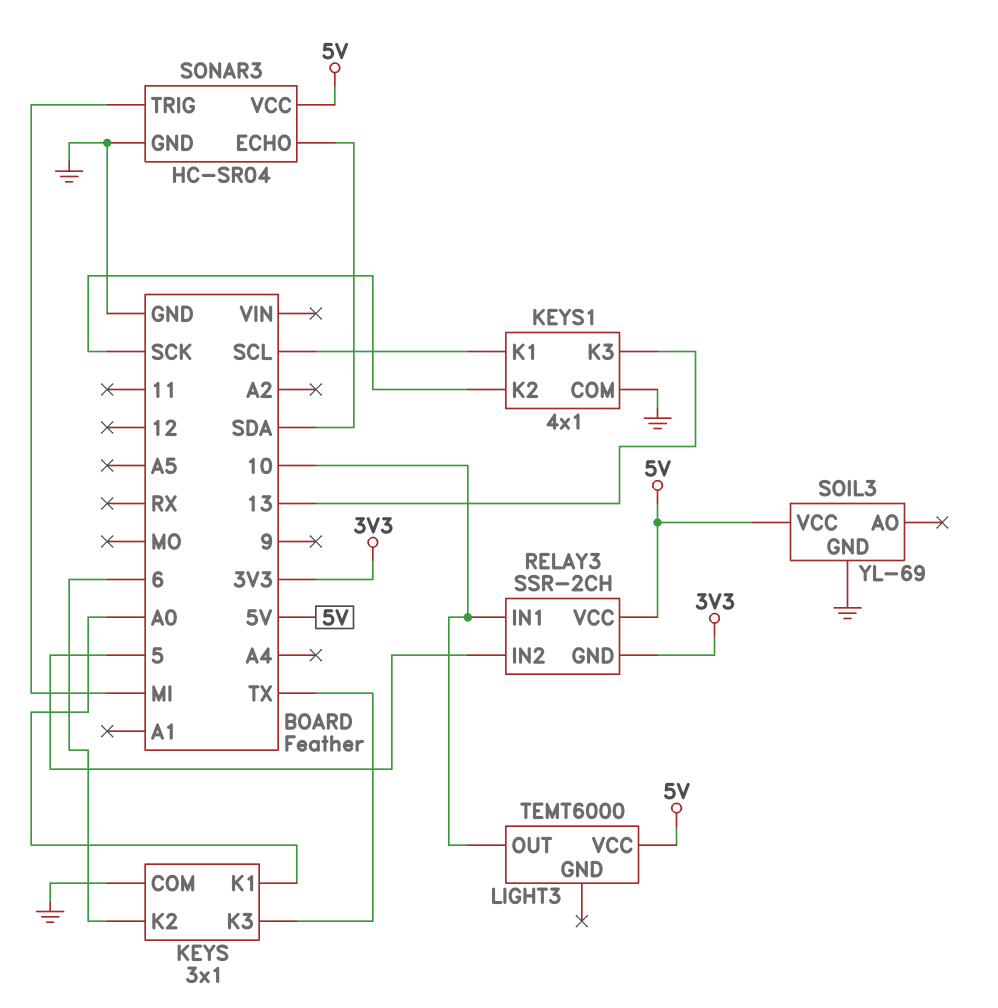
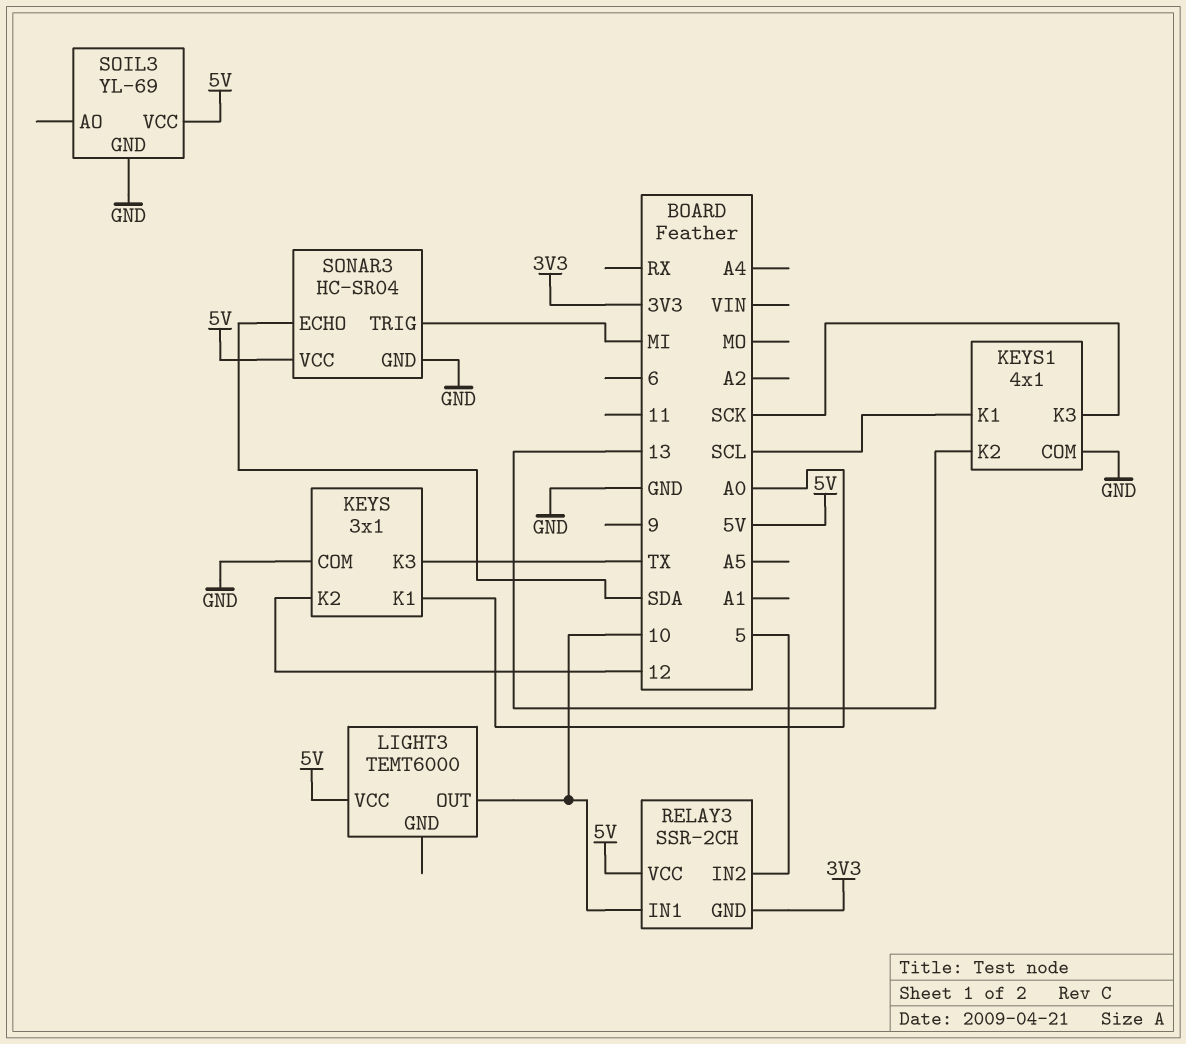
KEYS pin K2: 6 -> 12
KEYS1 pin K2: SCK -> 13
KEYS1 pin K3: 13 -> SCK

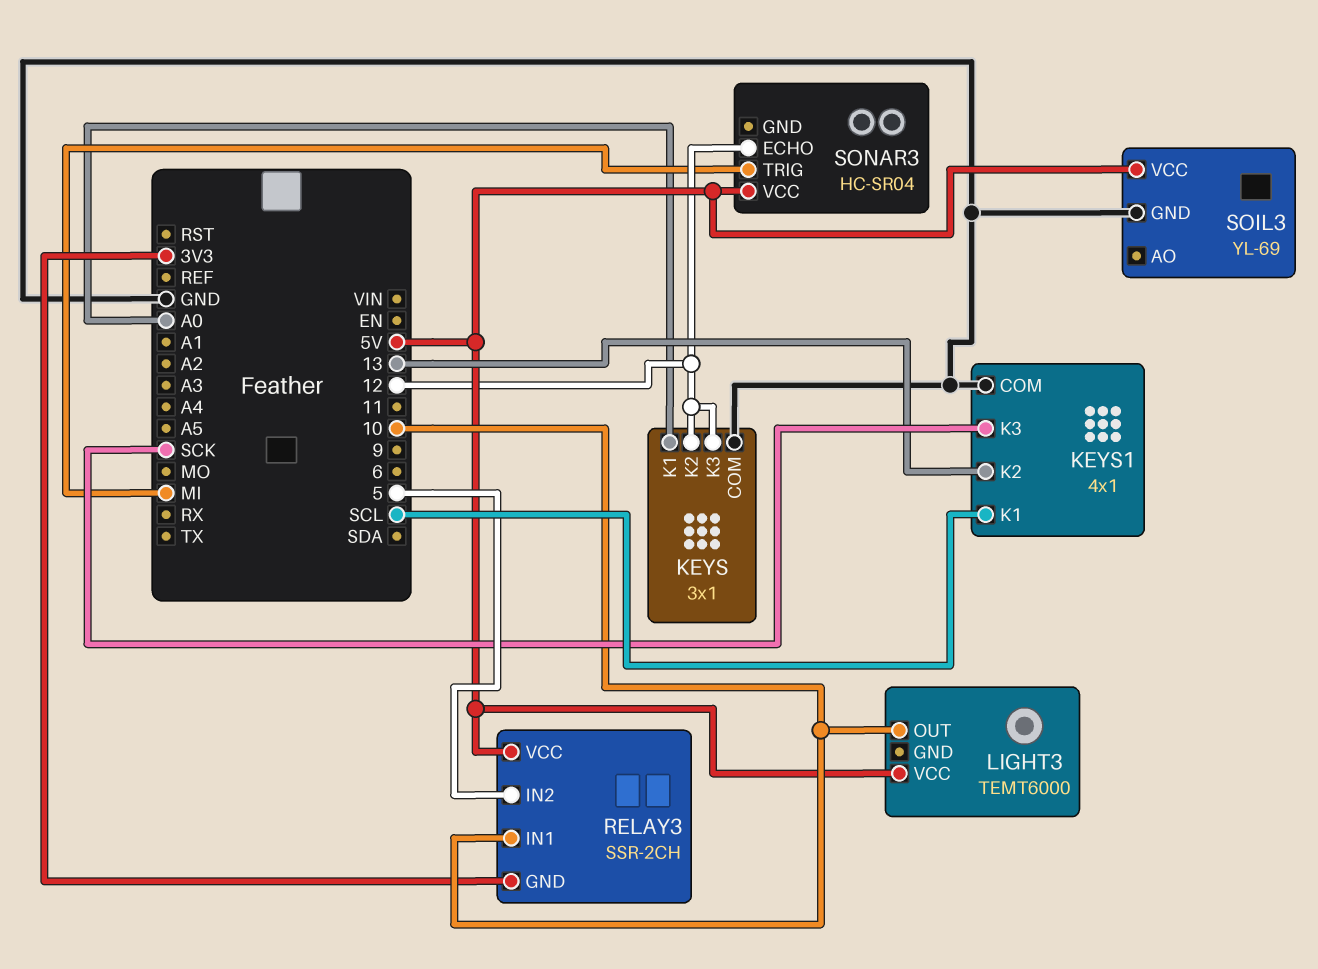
KEYS pin K3: TX -> 12
SONAR3 pin ECHO: SDA -> 12
SONAR3 pin GND: GND -> none

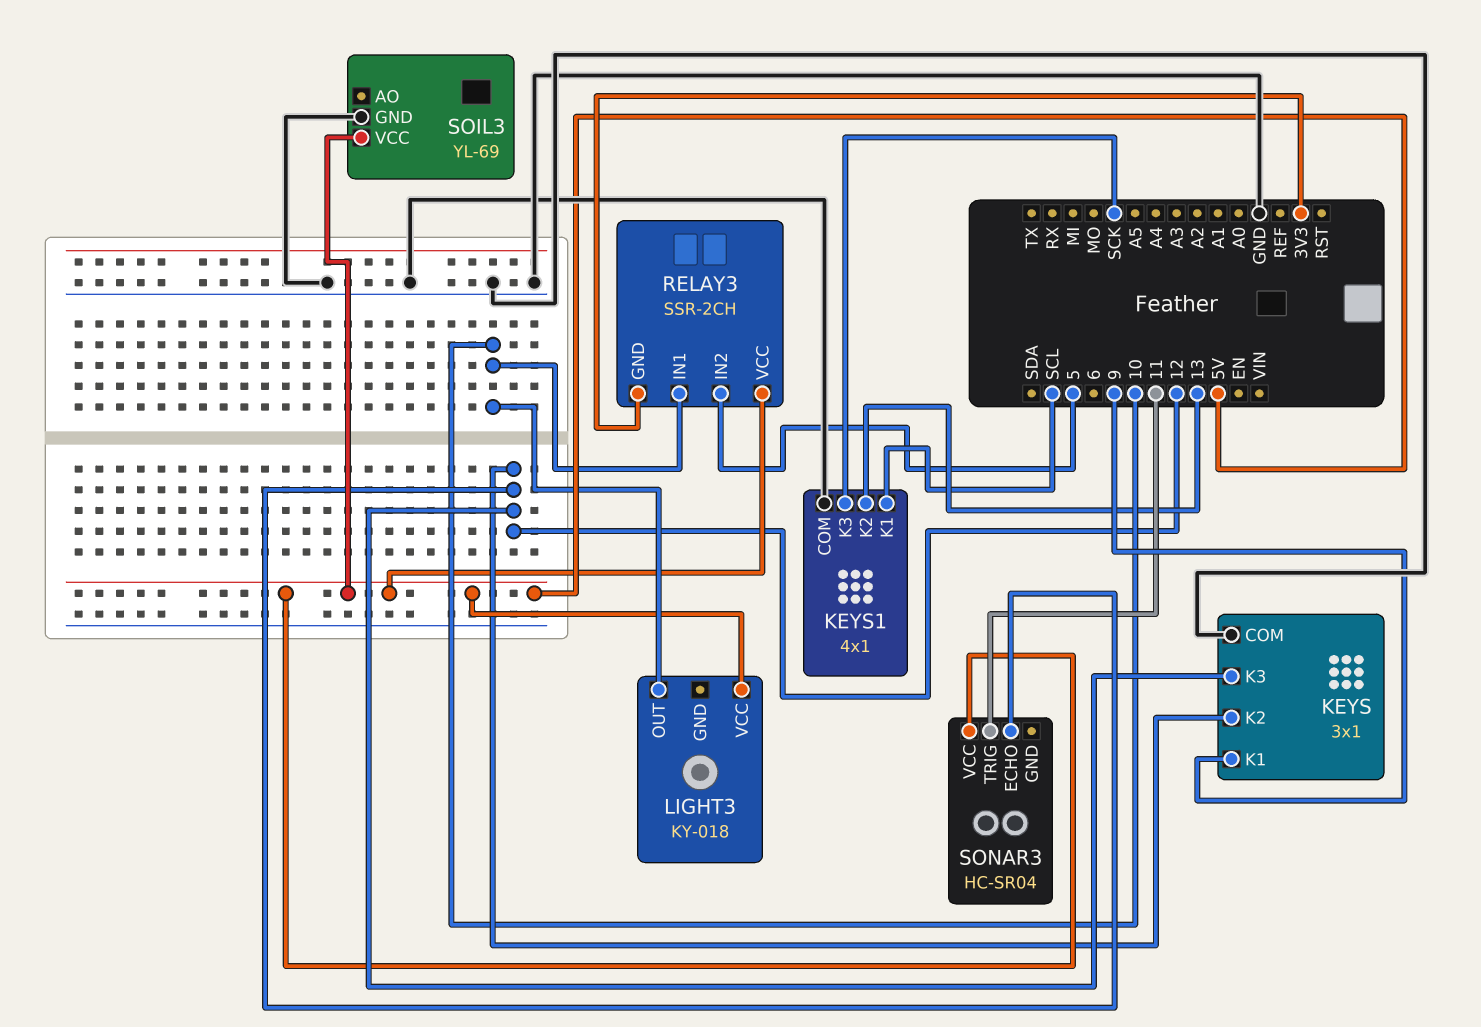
KEYS pin K1: A0 -> 9
LIGHT3: TEMT6000 -> KY-018
SONAR3 pin TRIG: MI -> 11

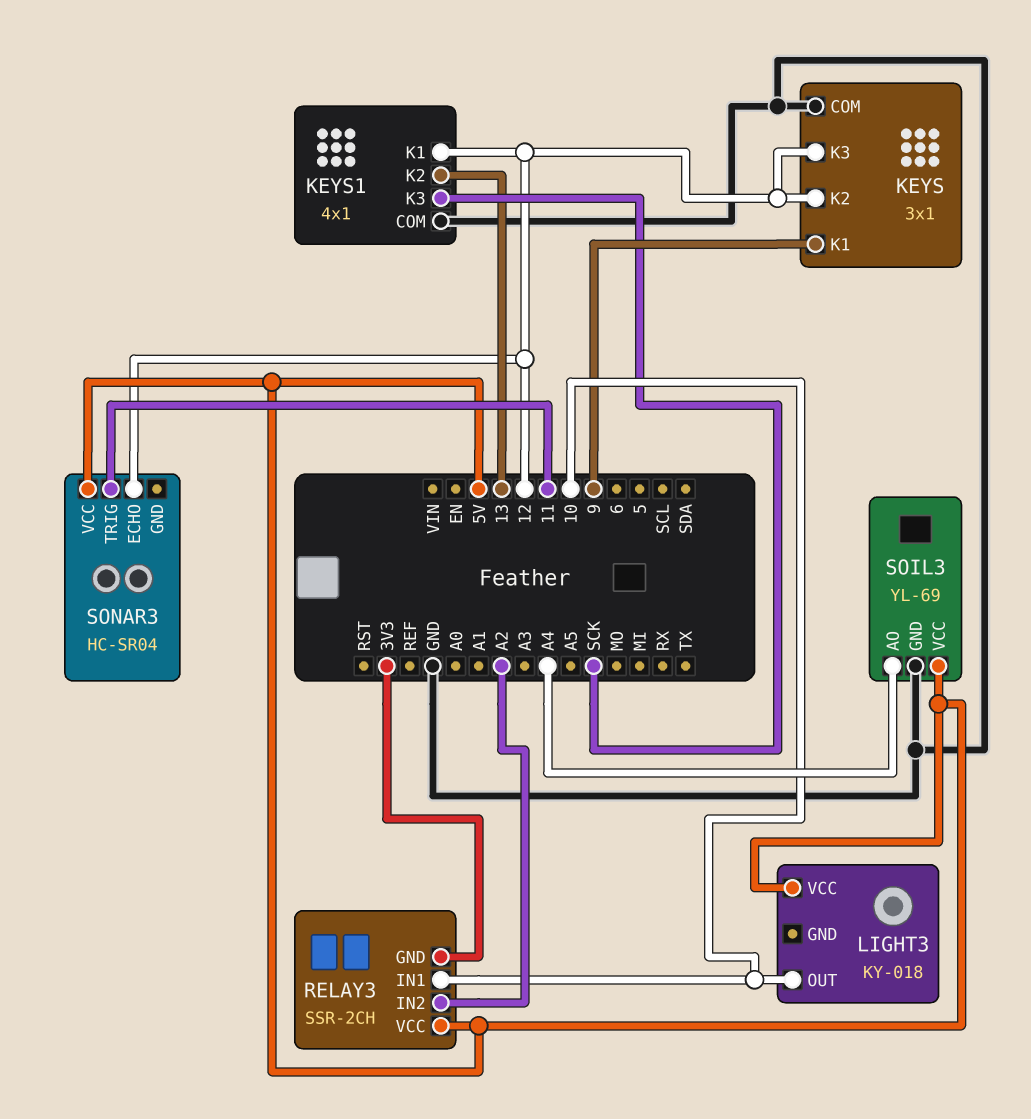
KEYS1 pin K1: SCL -> 12
RELAY3 pin IN2: 5 -> A2
SOIL3 pin AO: none -> A4

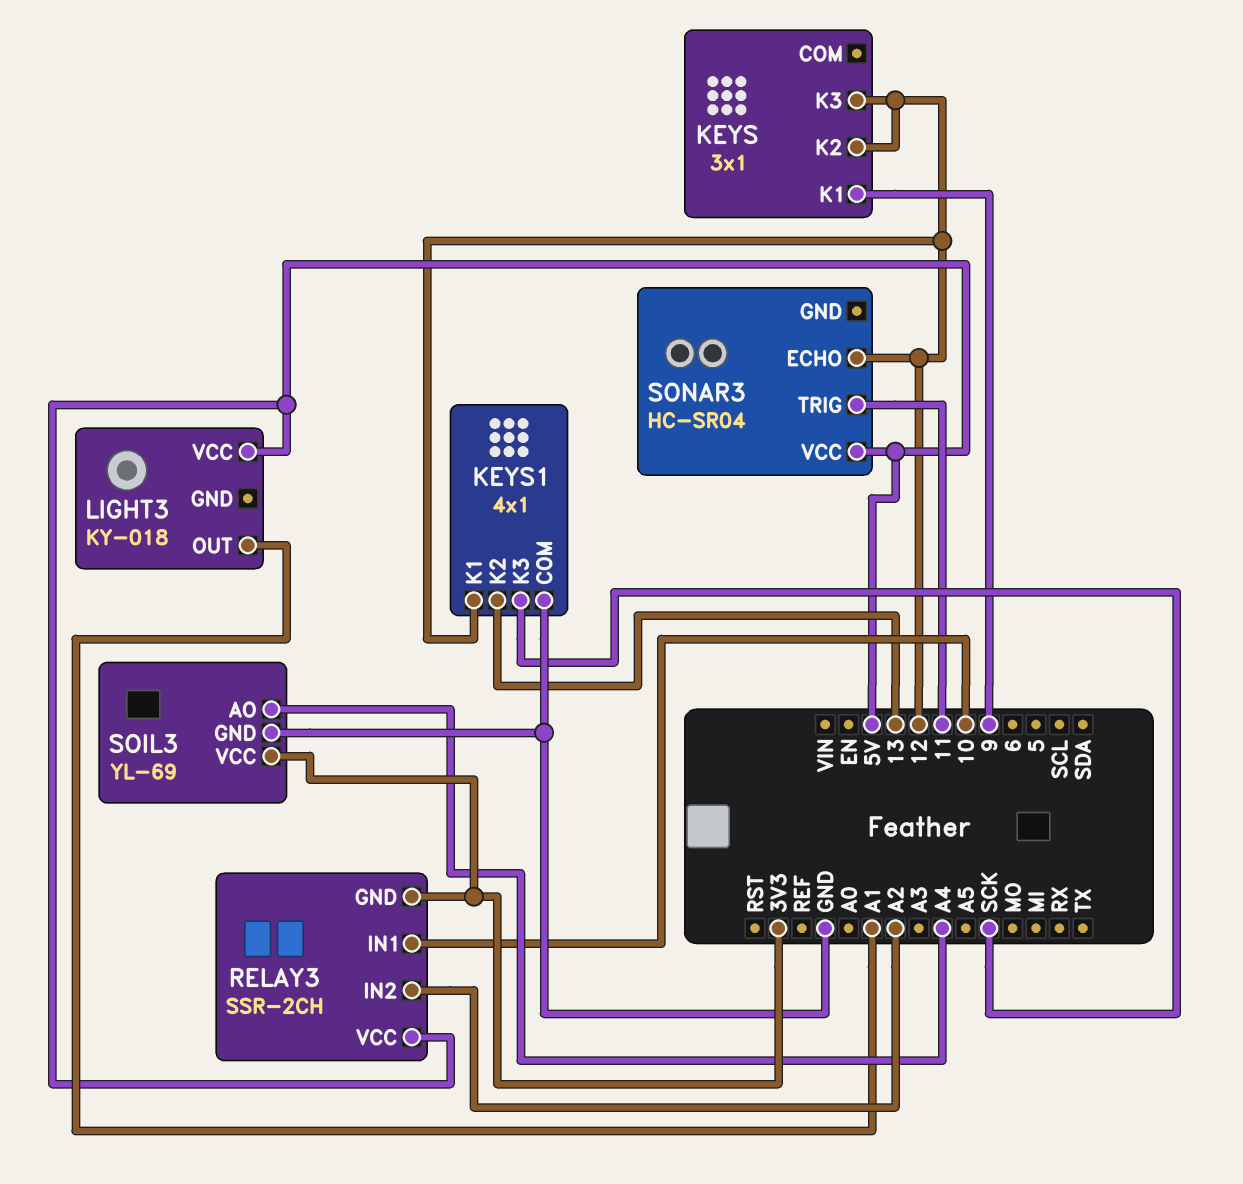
KEYS pin COM: GND -> none
LIGHT3 pin OUT: 10 -> A1
SOIL3 pin VCC: 5V -> 3V3

